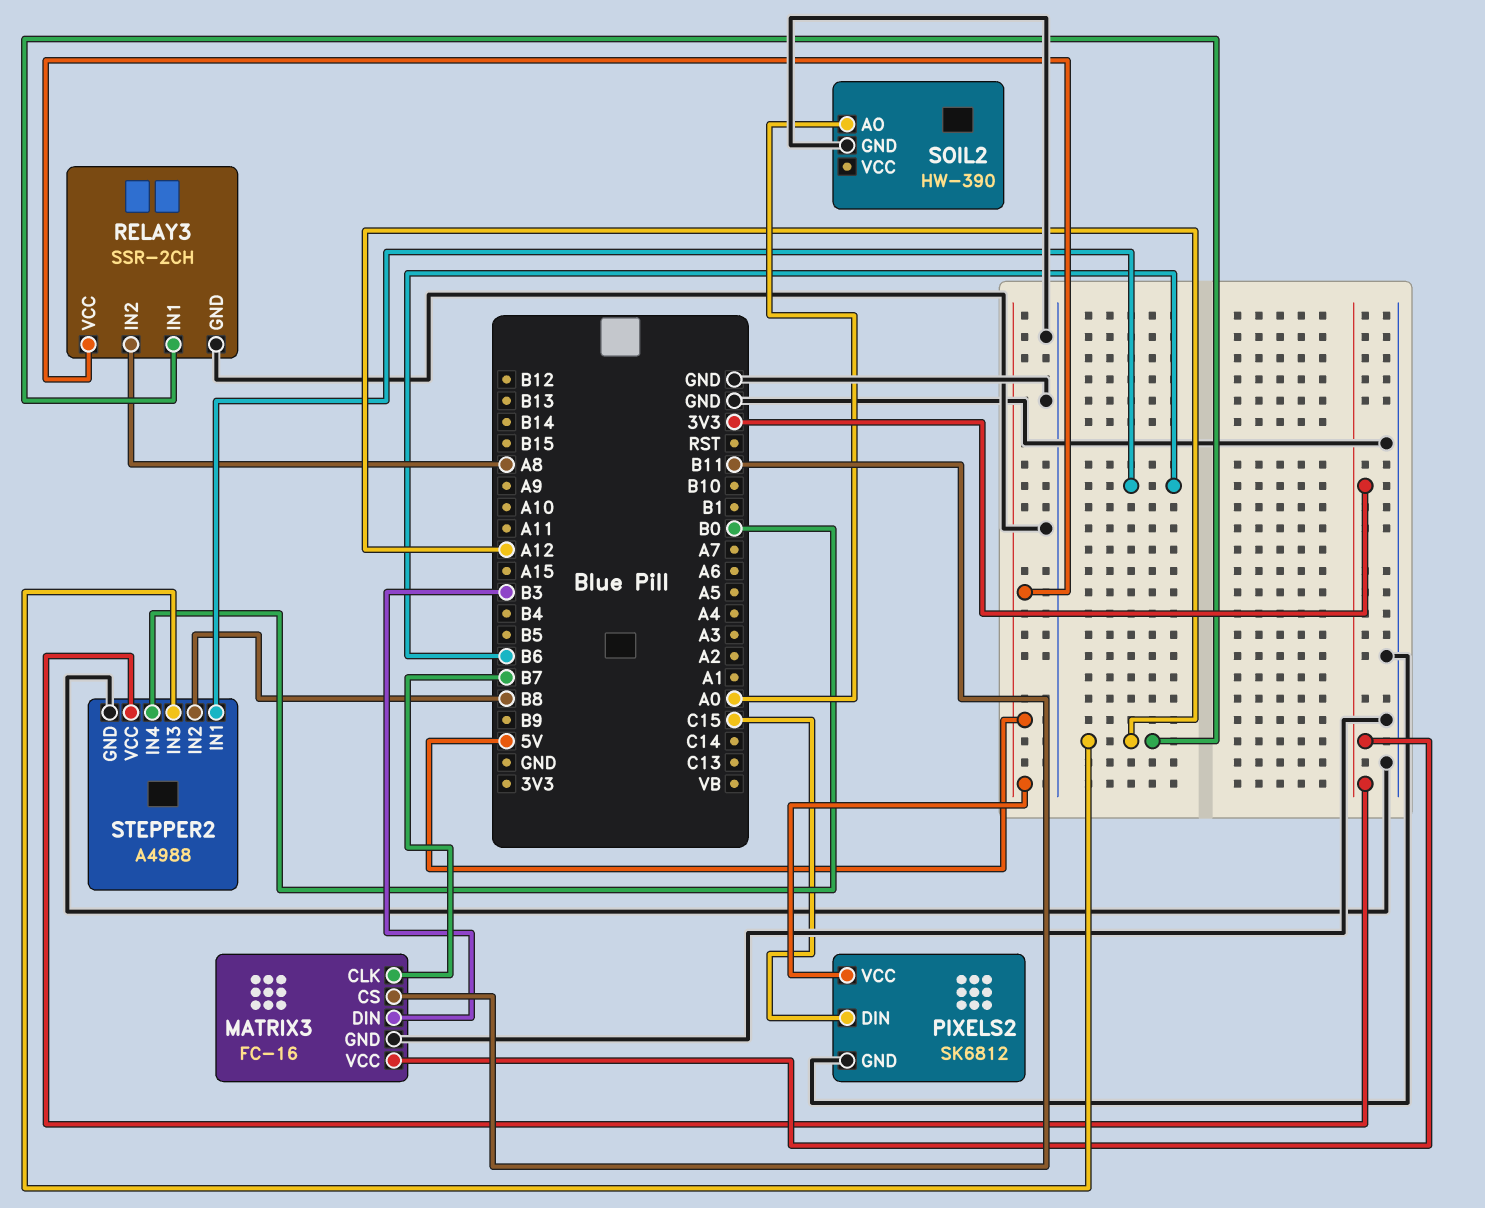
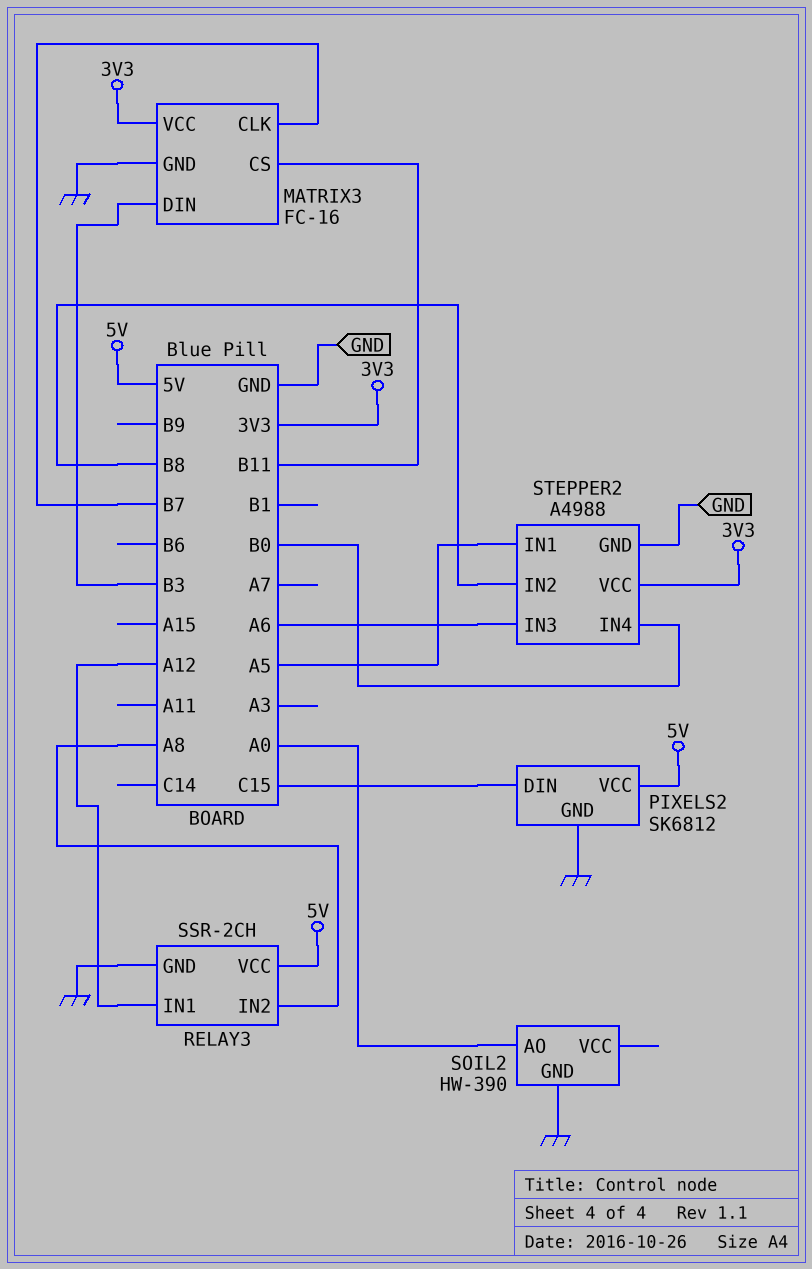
STEPPER2 pin IN1: B6 -> A5
STEPPER2 pin IN3: A12 -> A6

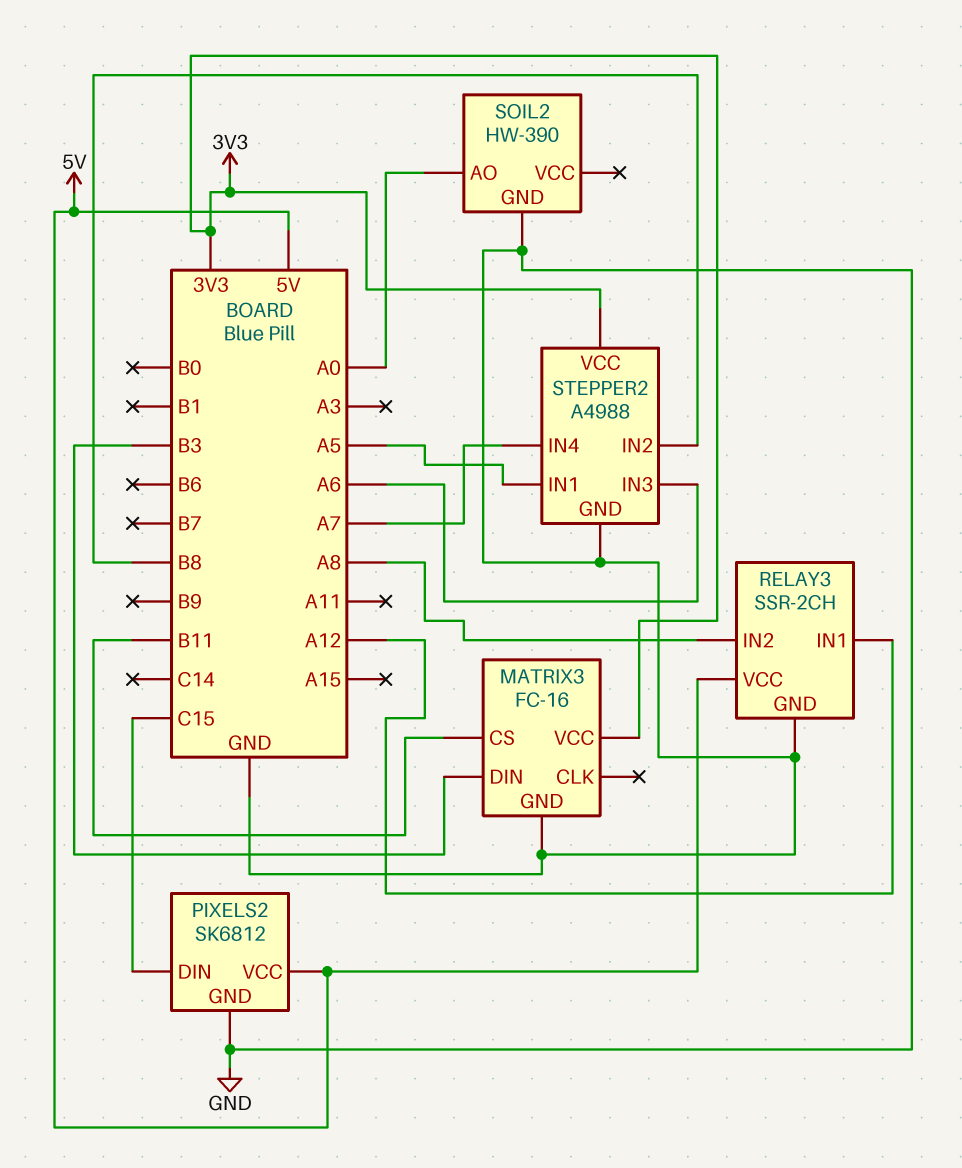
MATRIX3 pin CLK: B7 -> none
STEPPER2 pin IN4: B0 -> A7

